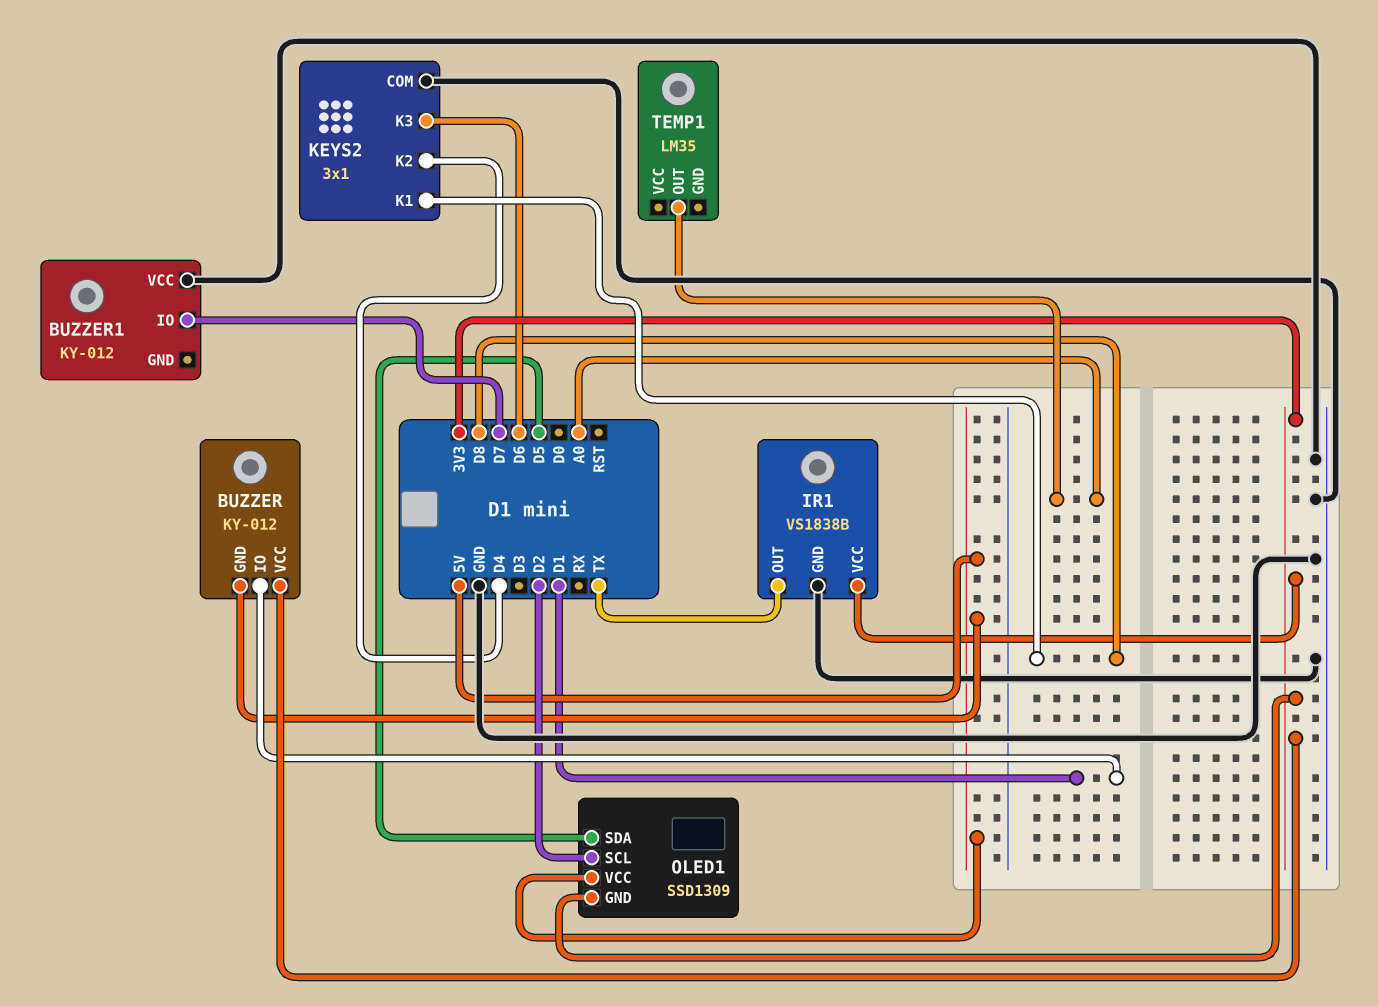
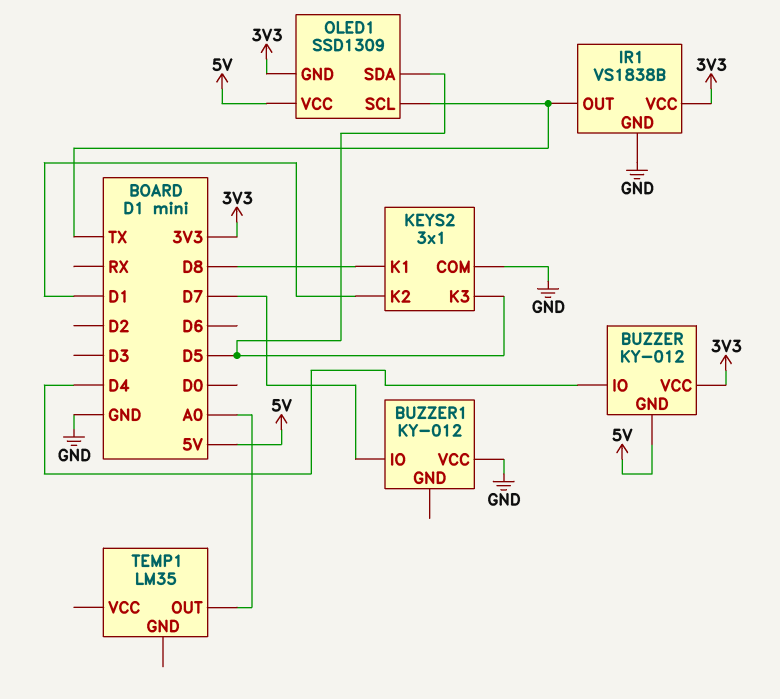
BUZZER pin IO: D1 -> D4
KEYS2 pin K2: D4 -> D1
KEYS2 pin K3: D6 -> D5
OLED1 pin SCL: D2 -> TX

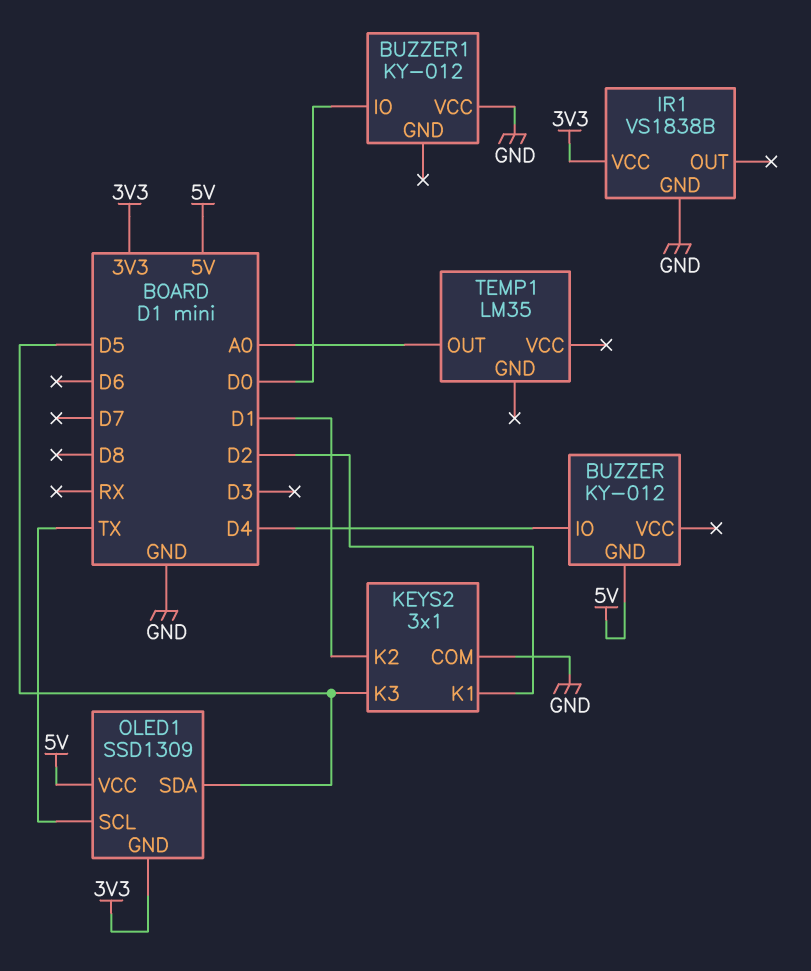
BUZZER pin VCC: 3V3 -> none
BUZZER1 pin IO: D7 -> D0
IR1 pin OUT: TX -> none
KEYS2 pin K1: D8 -> D2

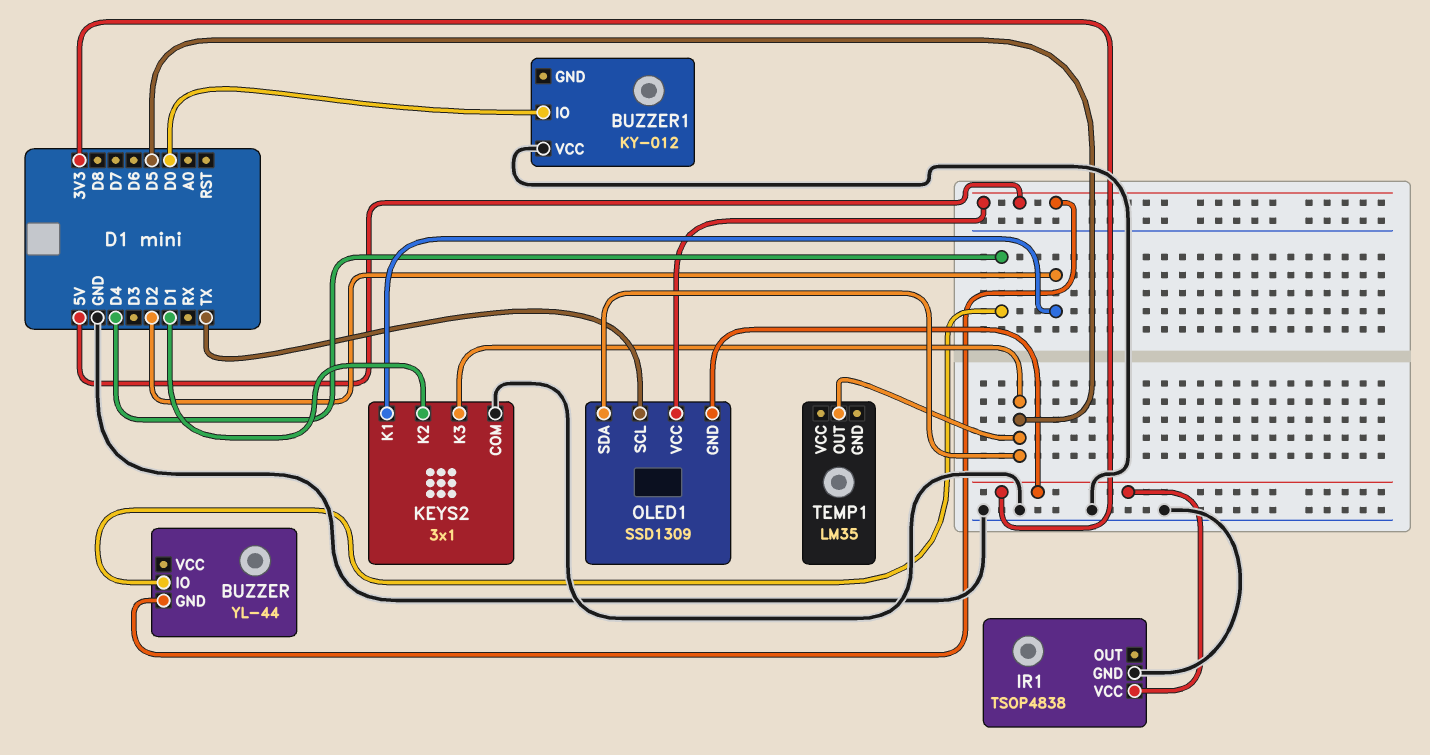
BUZZER: KY-012 -> YL-44
IR1: VS1838B -> TSOP4838
TEMP1 pin OUT: A0 -> D5

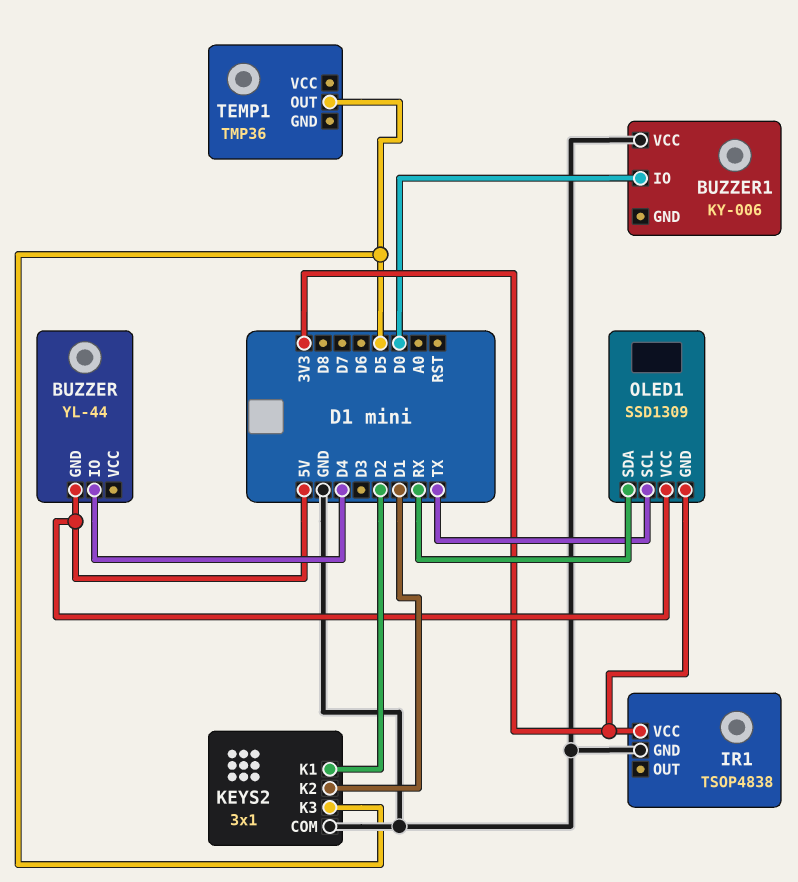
BUZZER1: KY-012 -> KY-006
OLED1 pin SDA: D5 -> RX
TEMP1: LM35 -> TMP36

